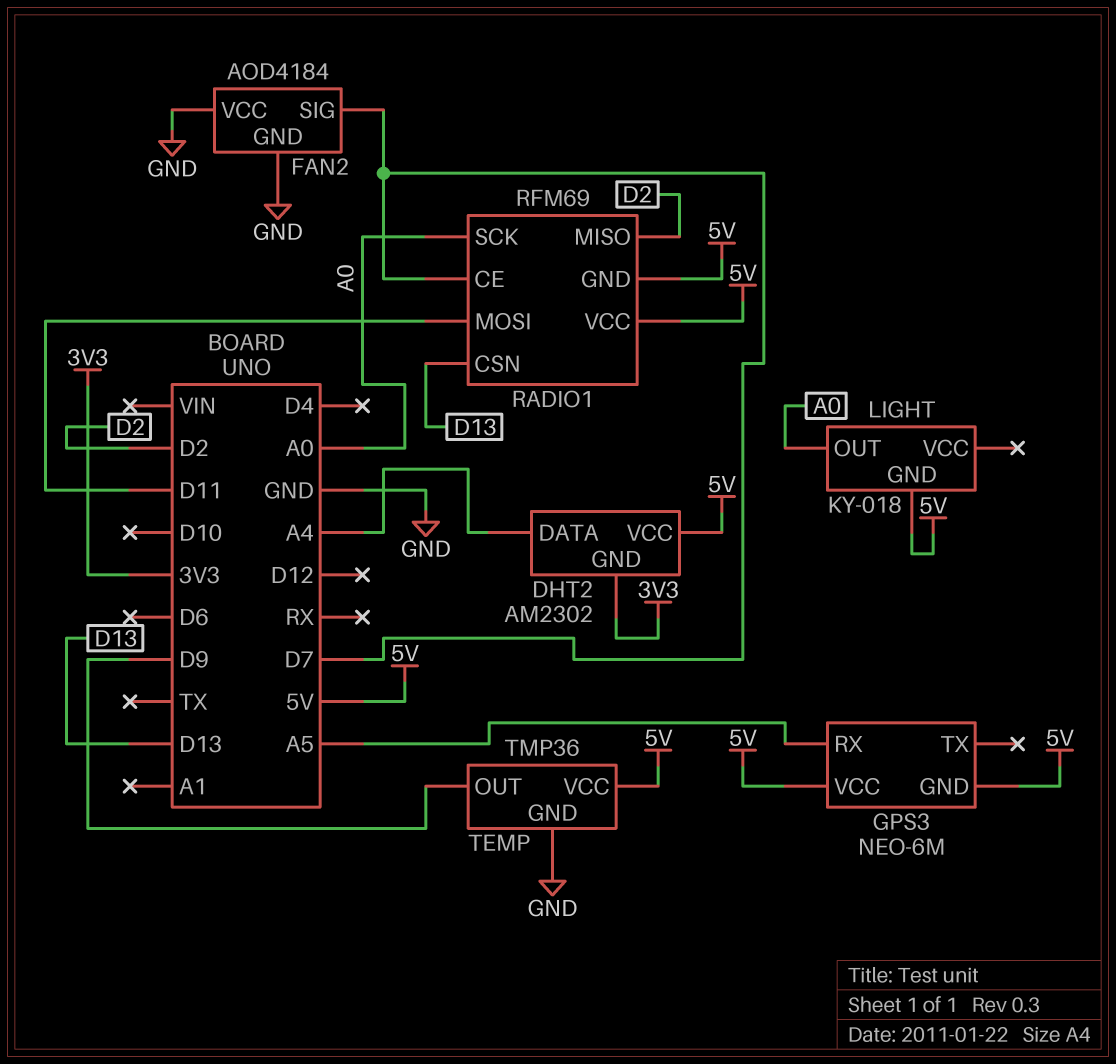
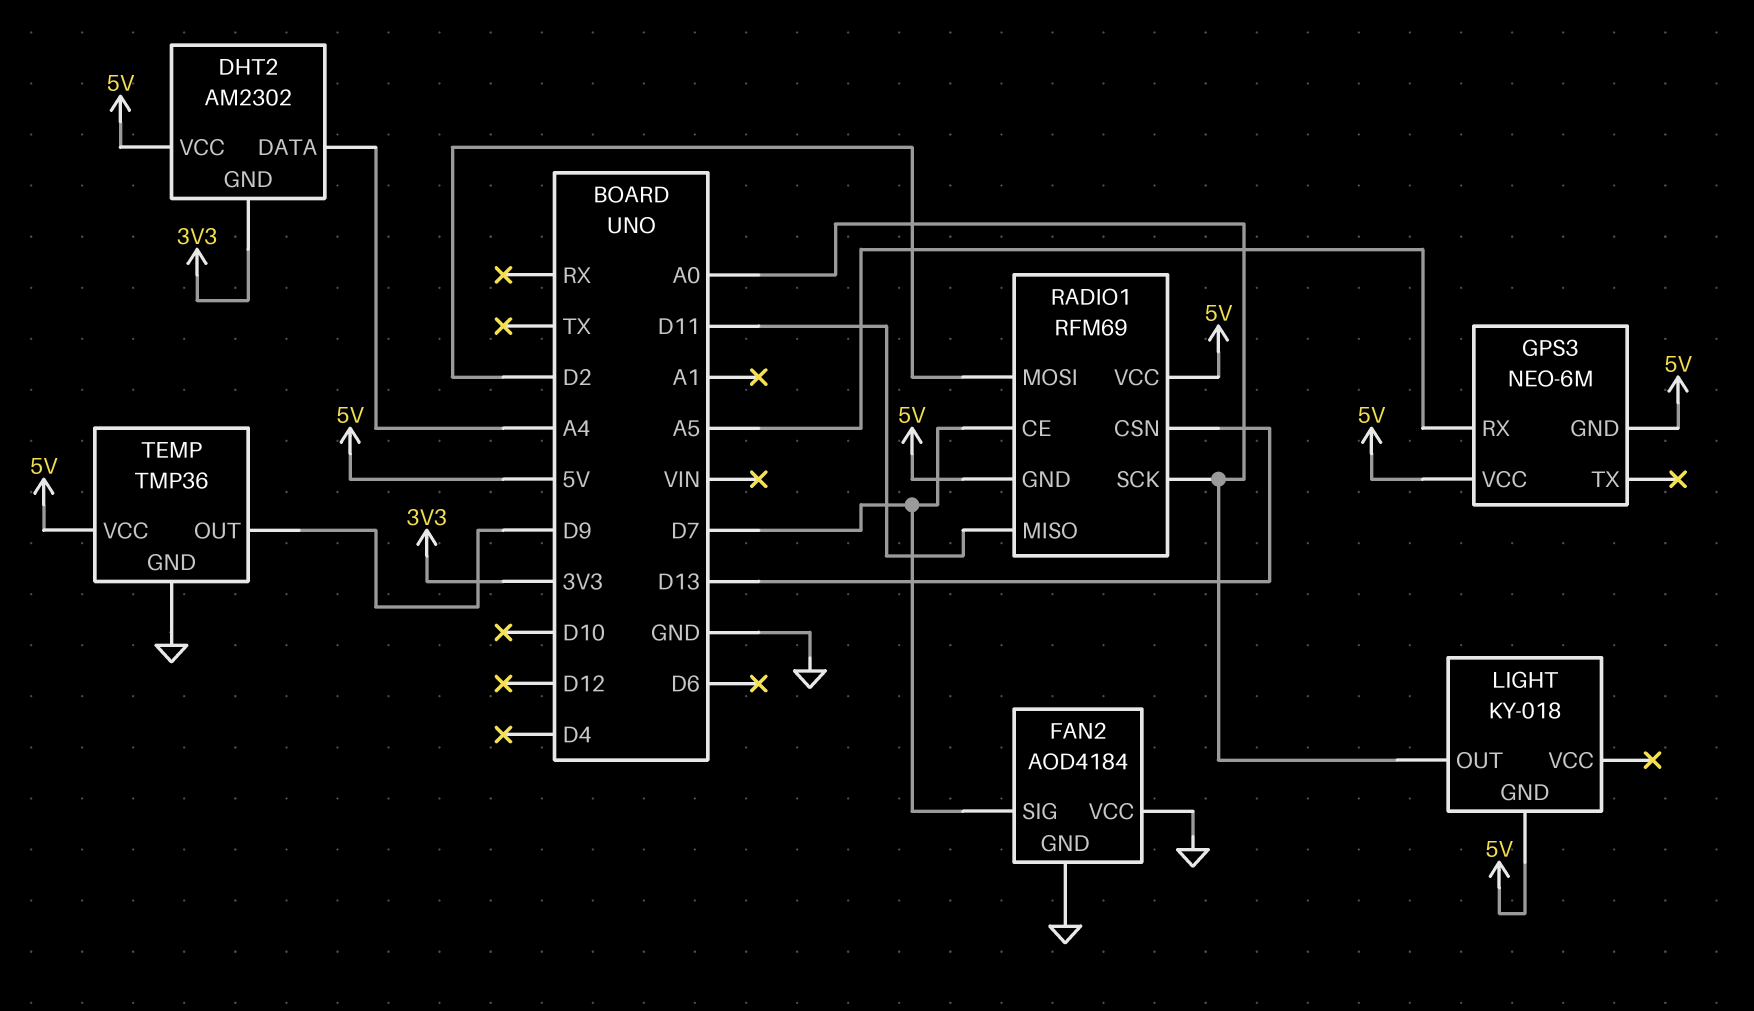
RADIO1 pin MISO: D2 -> D11
RADIO1 pin MOSI: D11 -> D2

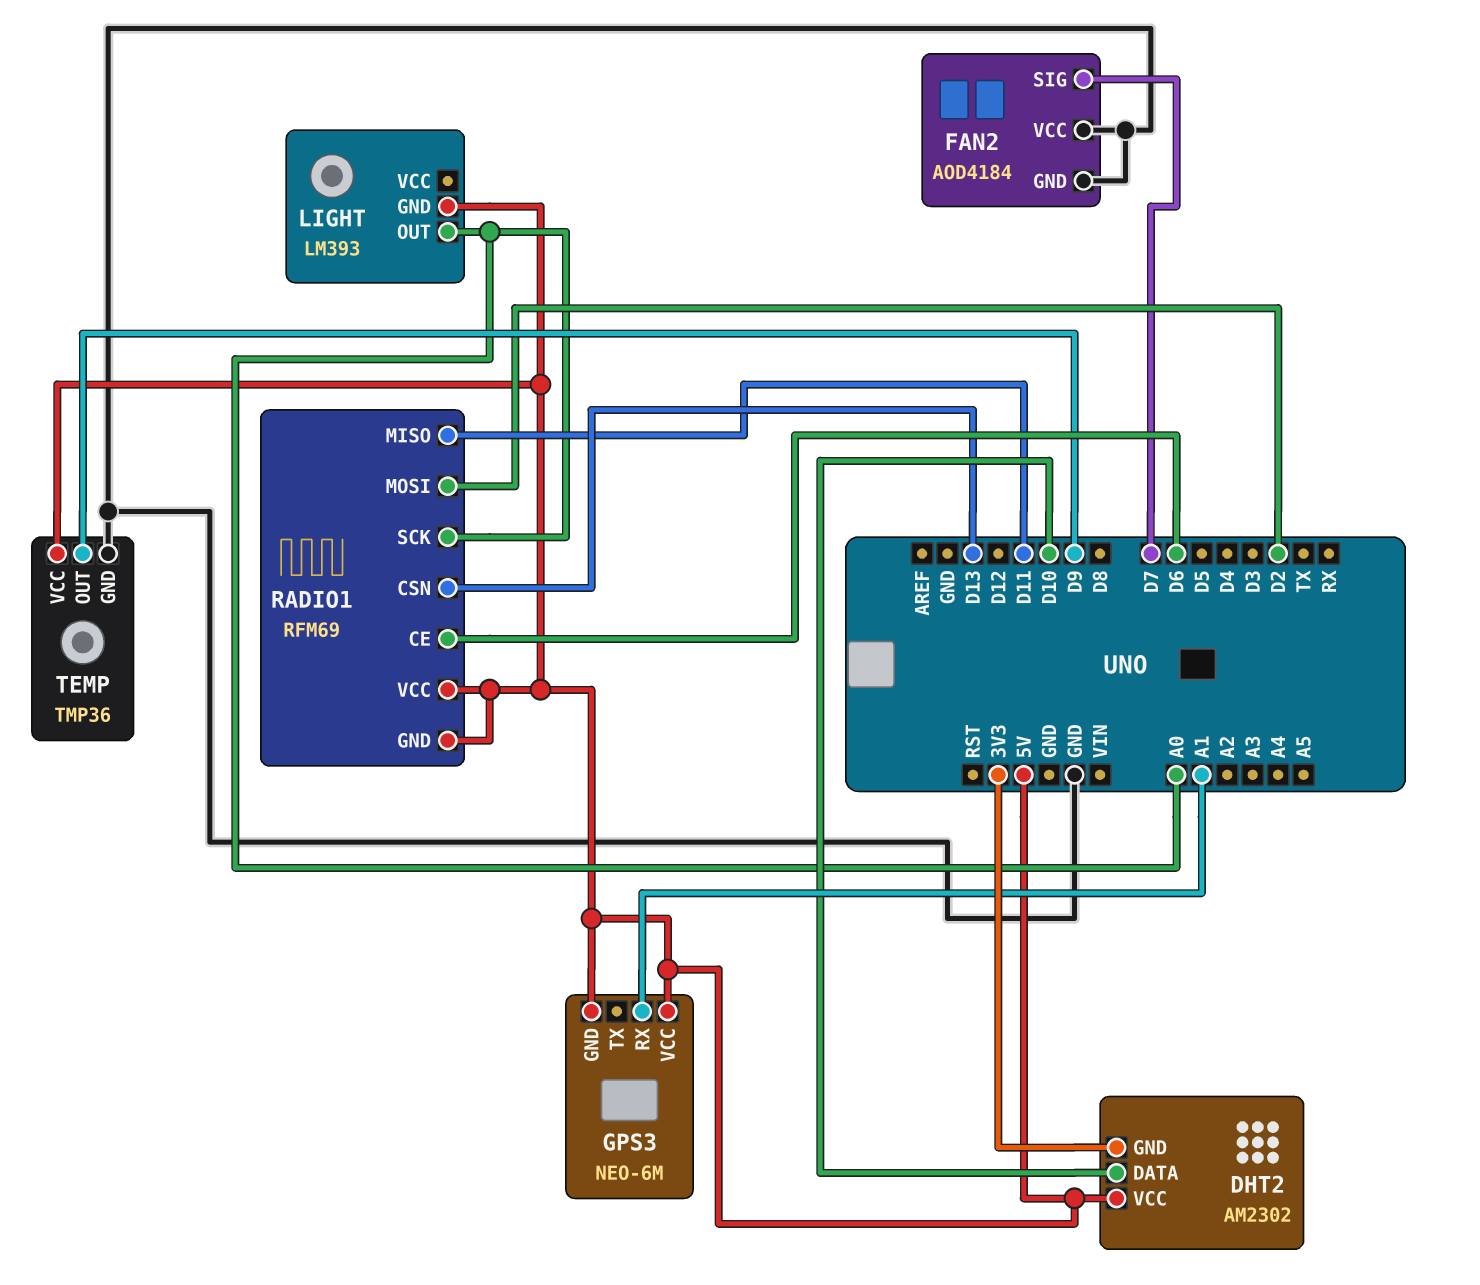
DHT2 pin DATA: A4 -> D10
GPS3 pin RX: A5 -> A1
LIGHT: KY-018 -> LM393
RADIO1 pin CE: D7 -> D6

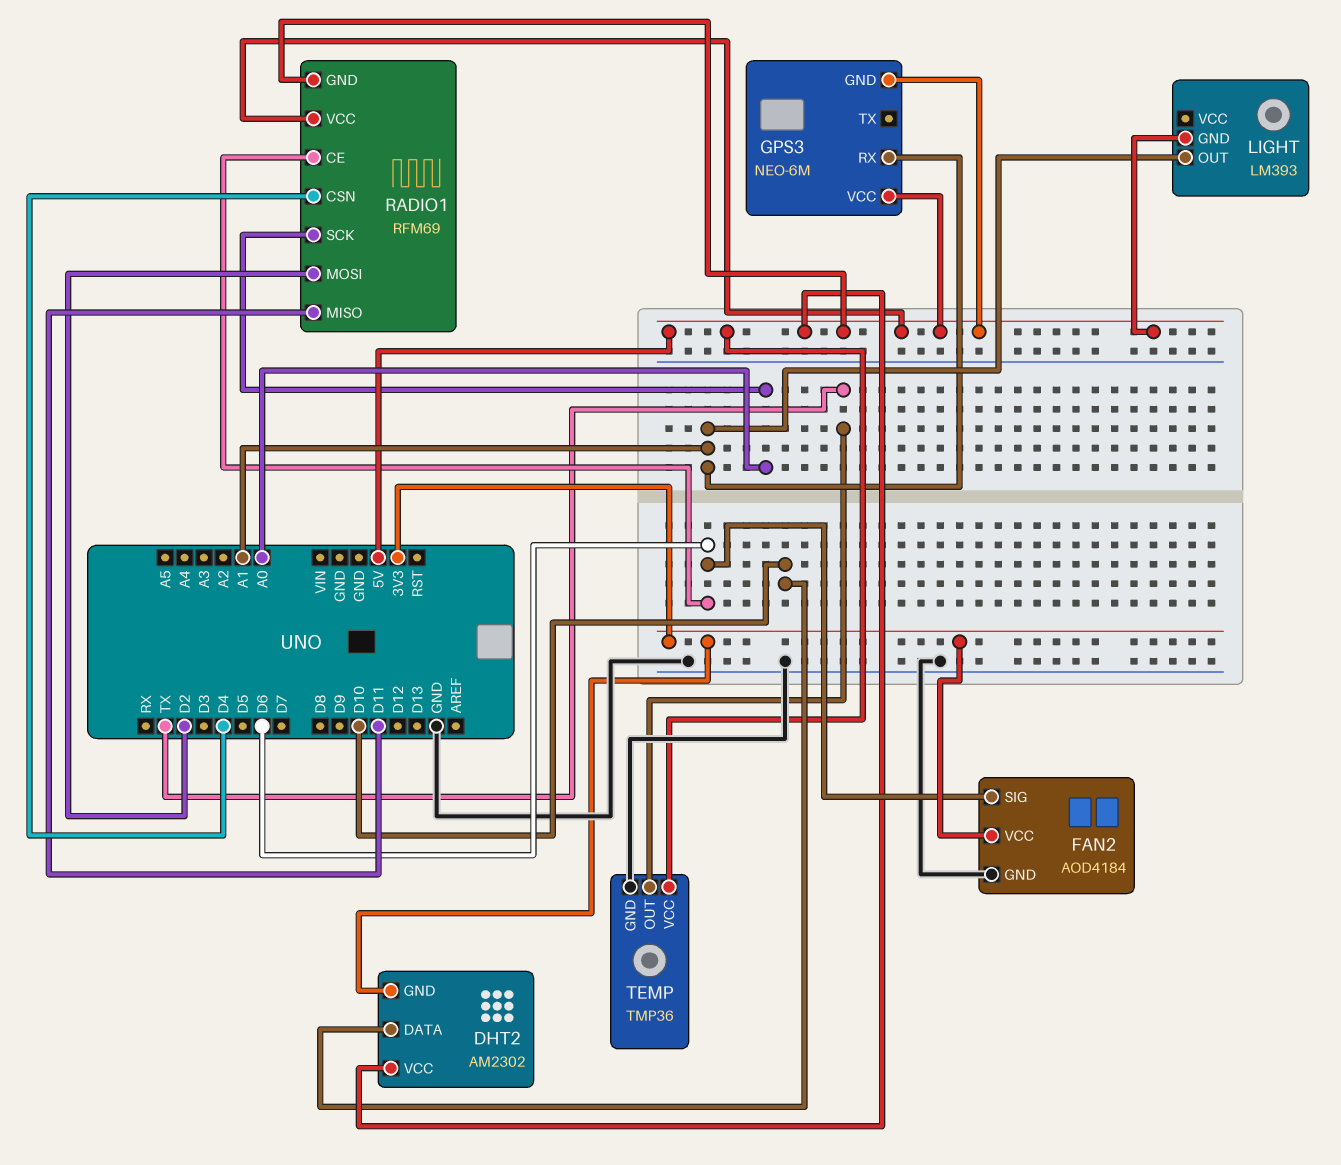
FAN2 pin SIG: D7 -> D6
FAN2 pin VCC: GND -> 3V3
LIGHT pin OUT: A0 -> A1
RADIO1 pin CSN: D13 -> D4
TEMP pin OUT: D9 -> TX

